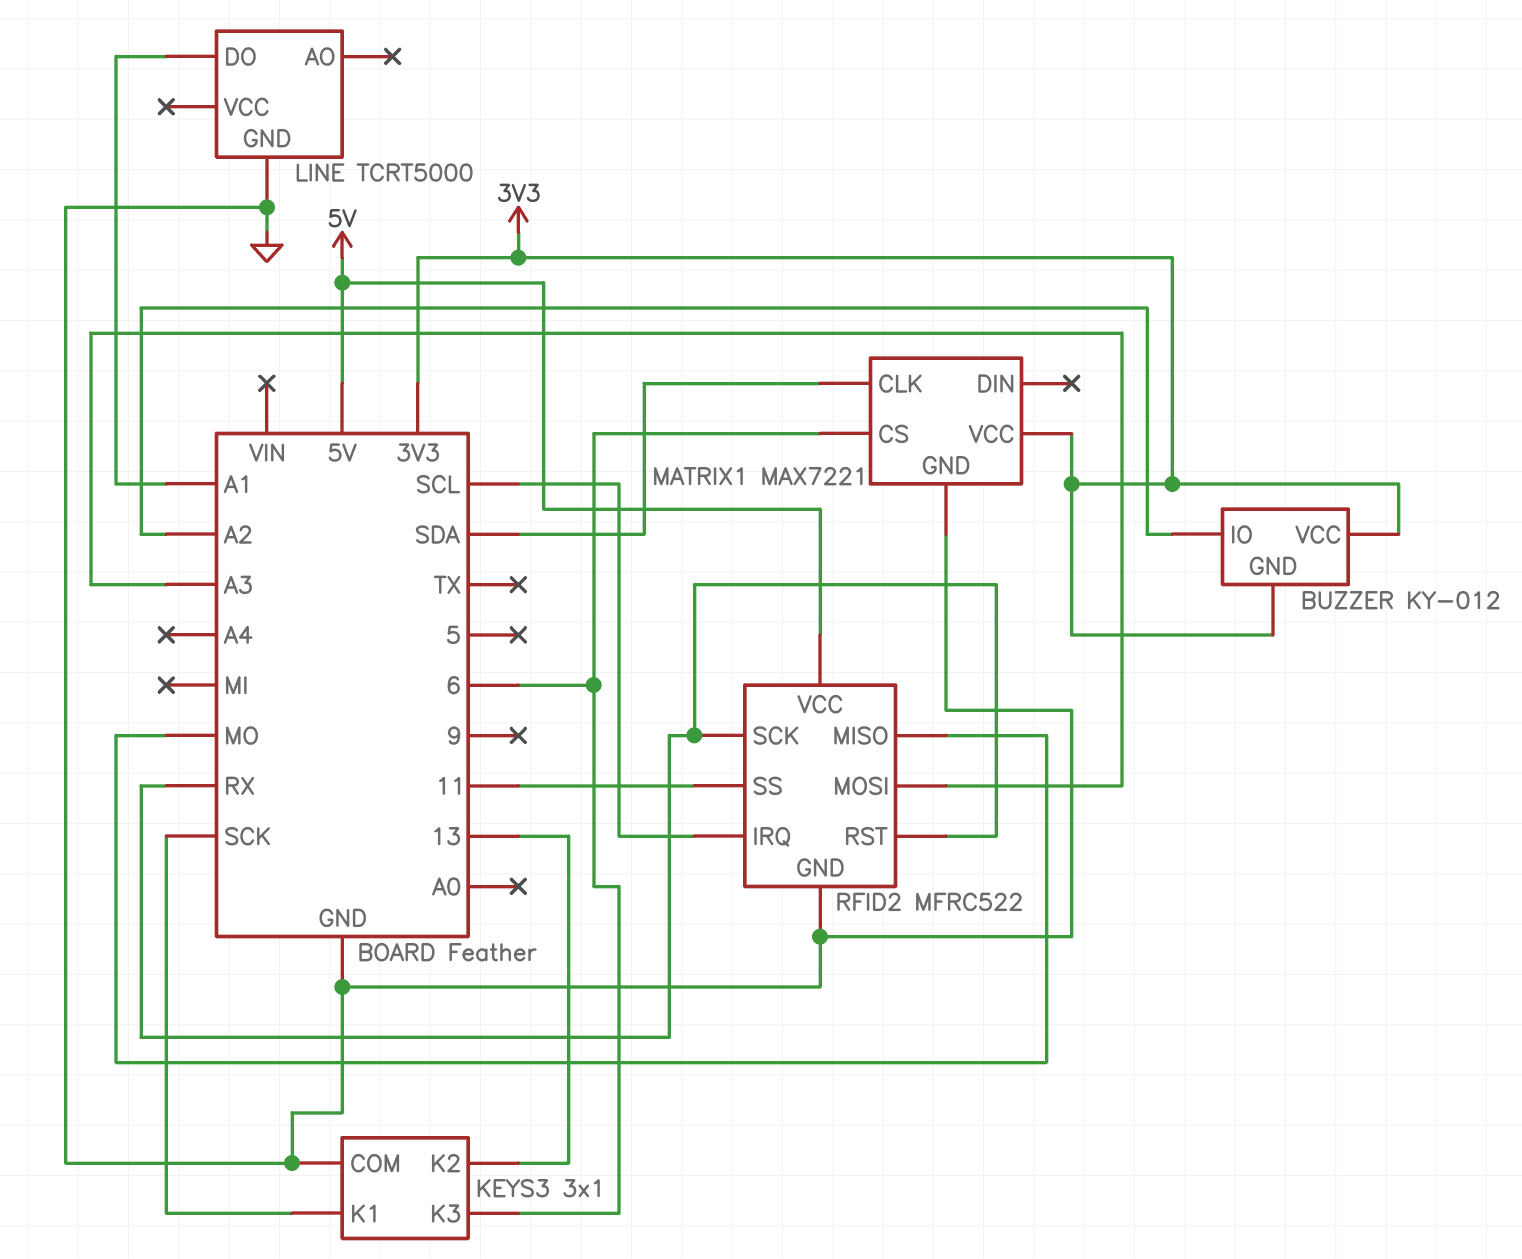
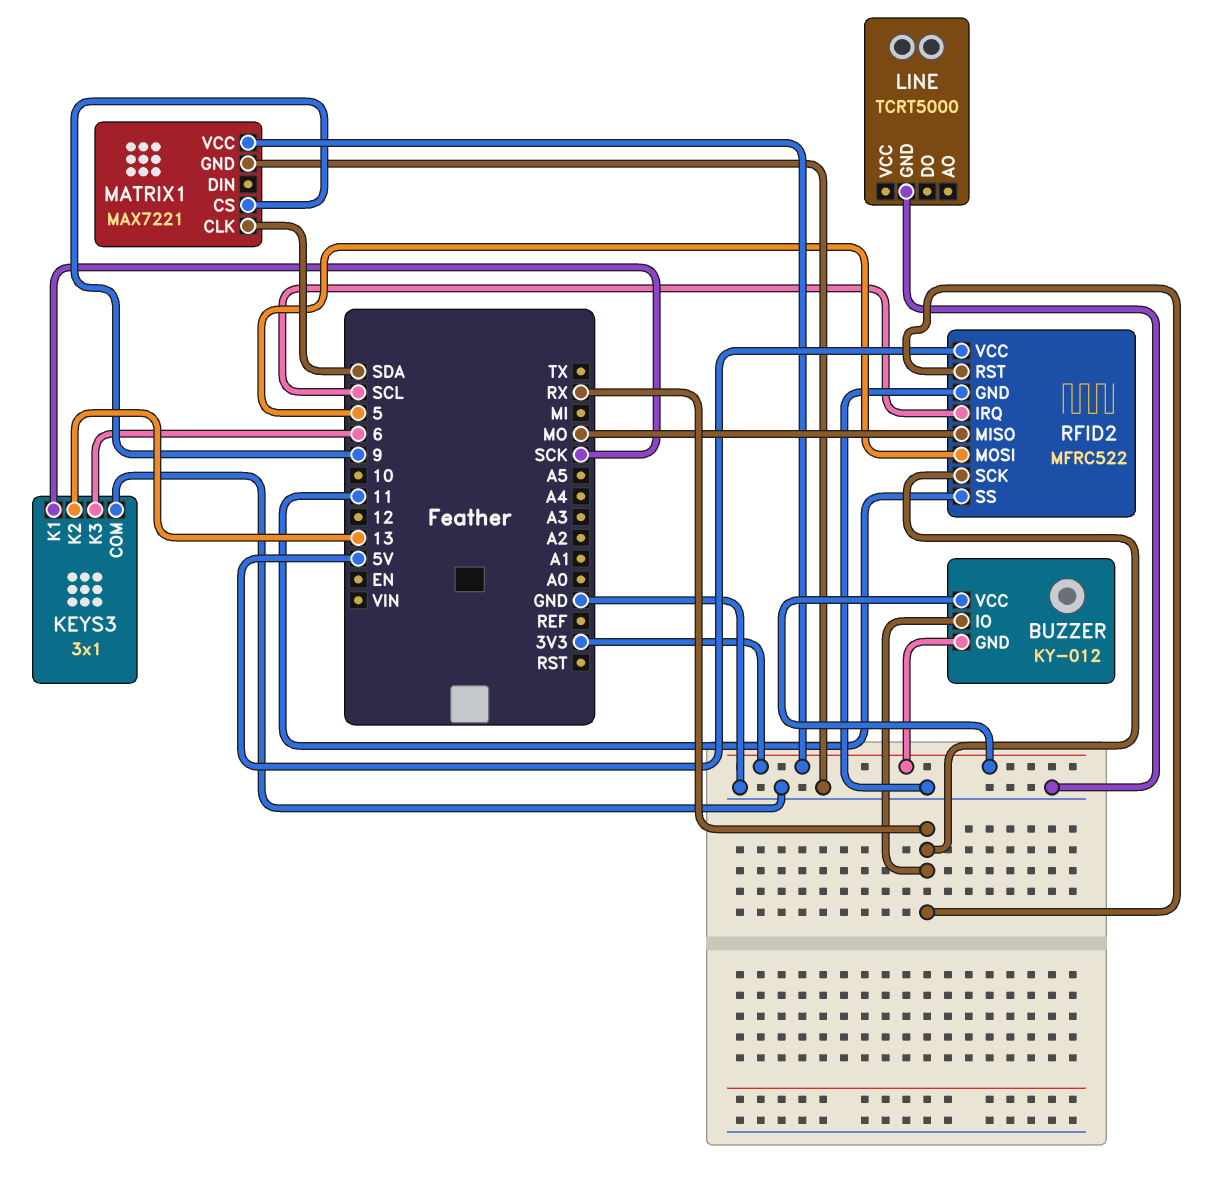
BUZZER pin IO: A2 -> RX
LINE pin DO: A1 -> none
MATRIX1 pin CS: 6 -> 9
RFID2 pin MOSI: A3 -> 5

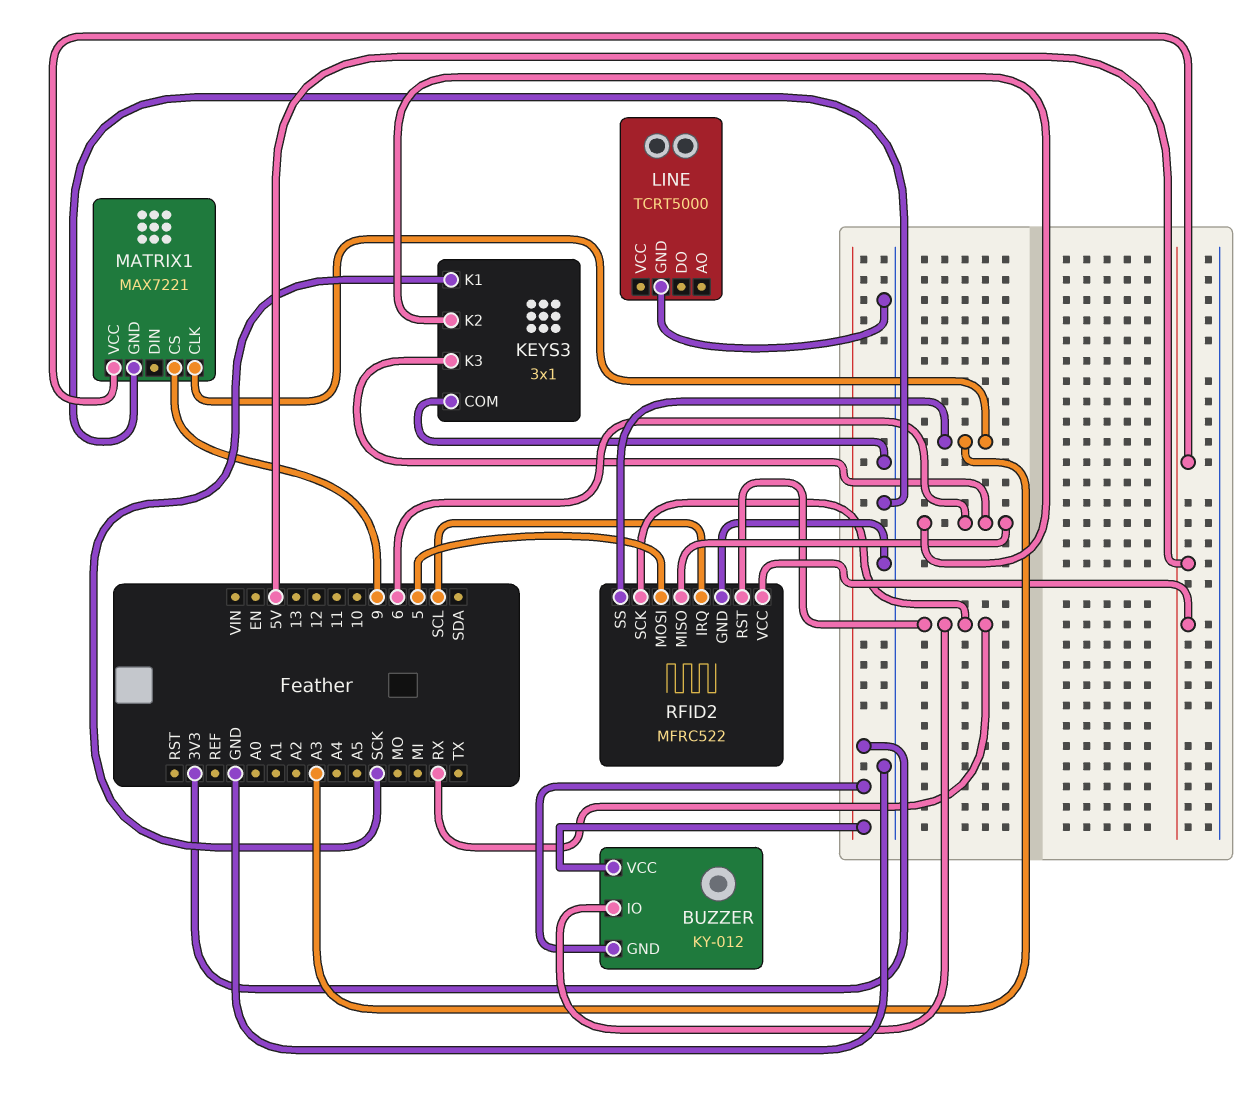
KEYS3 pin K2: 13 -> 6
MATRIX1 pin CLK: SDA -> A3
MATRIX1 pin VCC: 3V3 -> 5V
RFID2 pin MISO: MO -> 6
RFID2 pin SS: 11 -> A3

